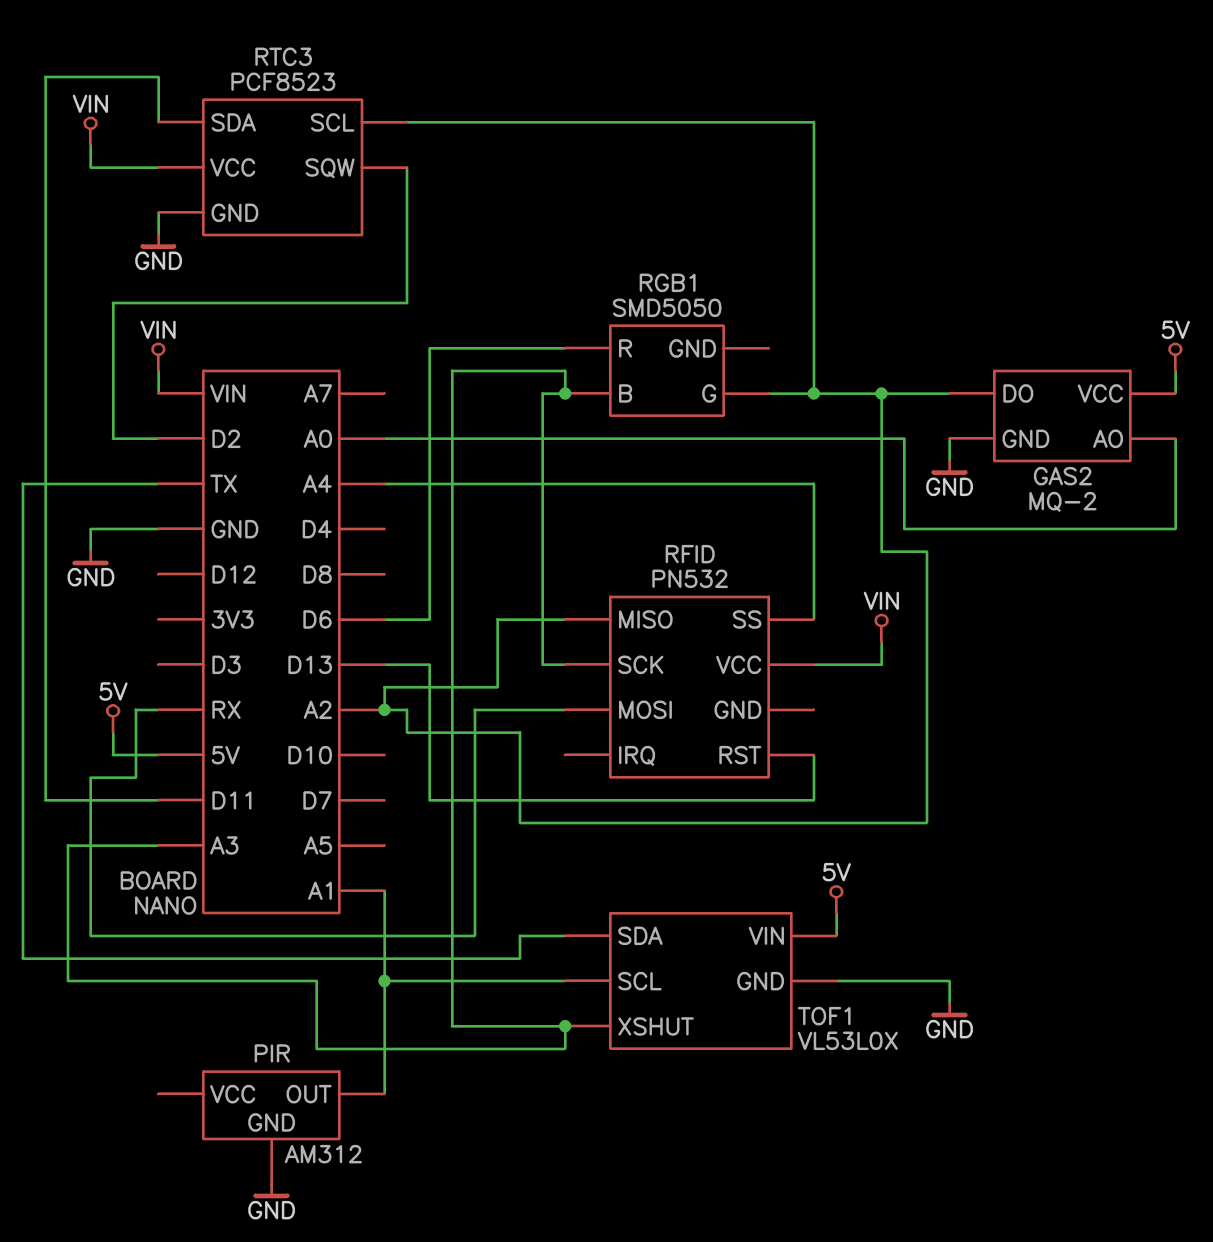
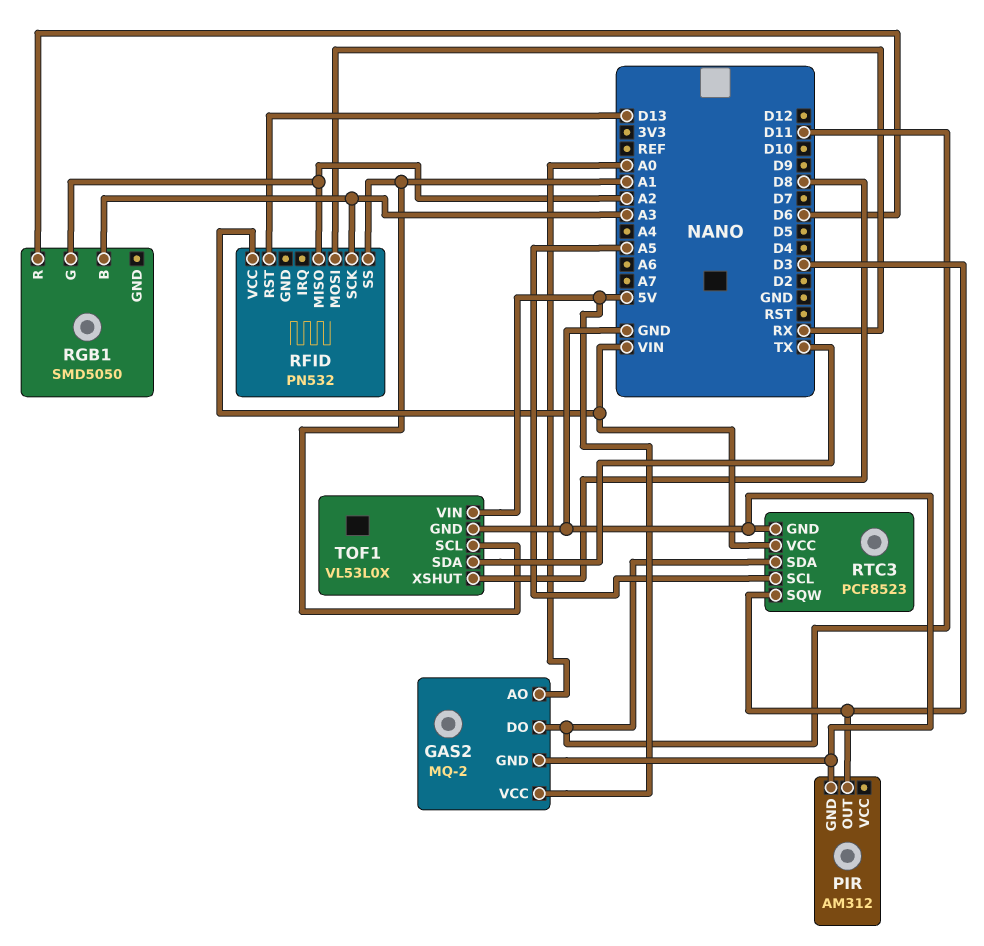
GAS2 pin DO: A2 -> D11
PIR pin OUT: A1 -> D3
RFID pin SS: A4 -> A1
RTC3 pin SCL: A2 -> A5
RTC3 pin SQW: D2 -> D3
TOF1 pin XSHUT: A3 -> D8

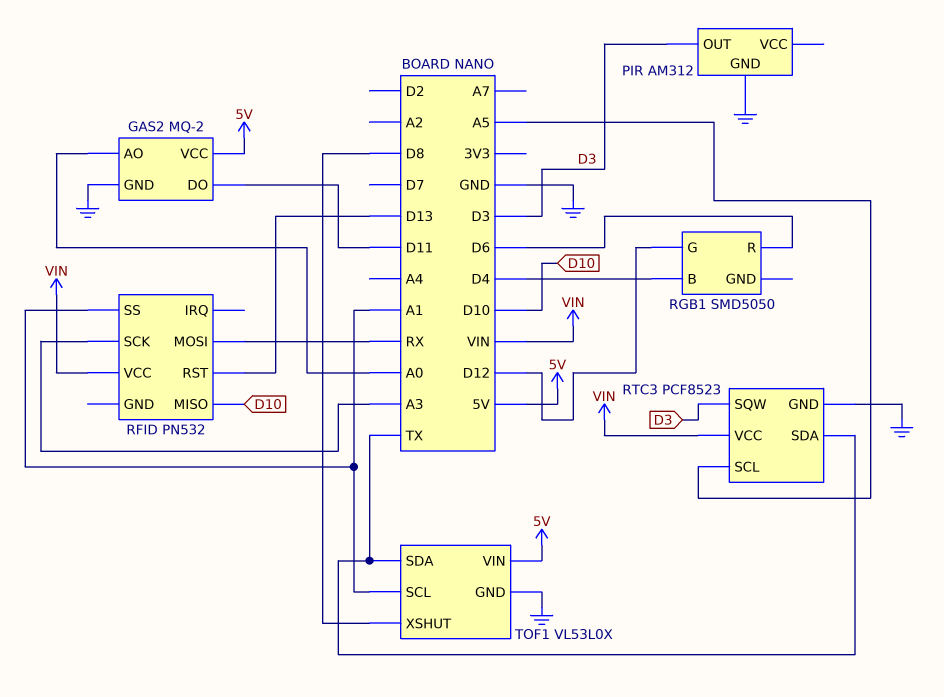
RFID pin MISO: A2 -> D10
RGB1 pin B: A3 -> D4
RGB1 pin G: A2 -> D12
RTC3 pin SDA: D11 -> TX

